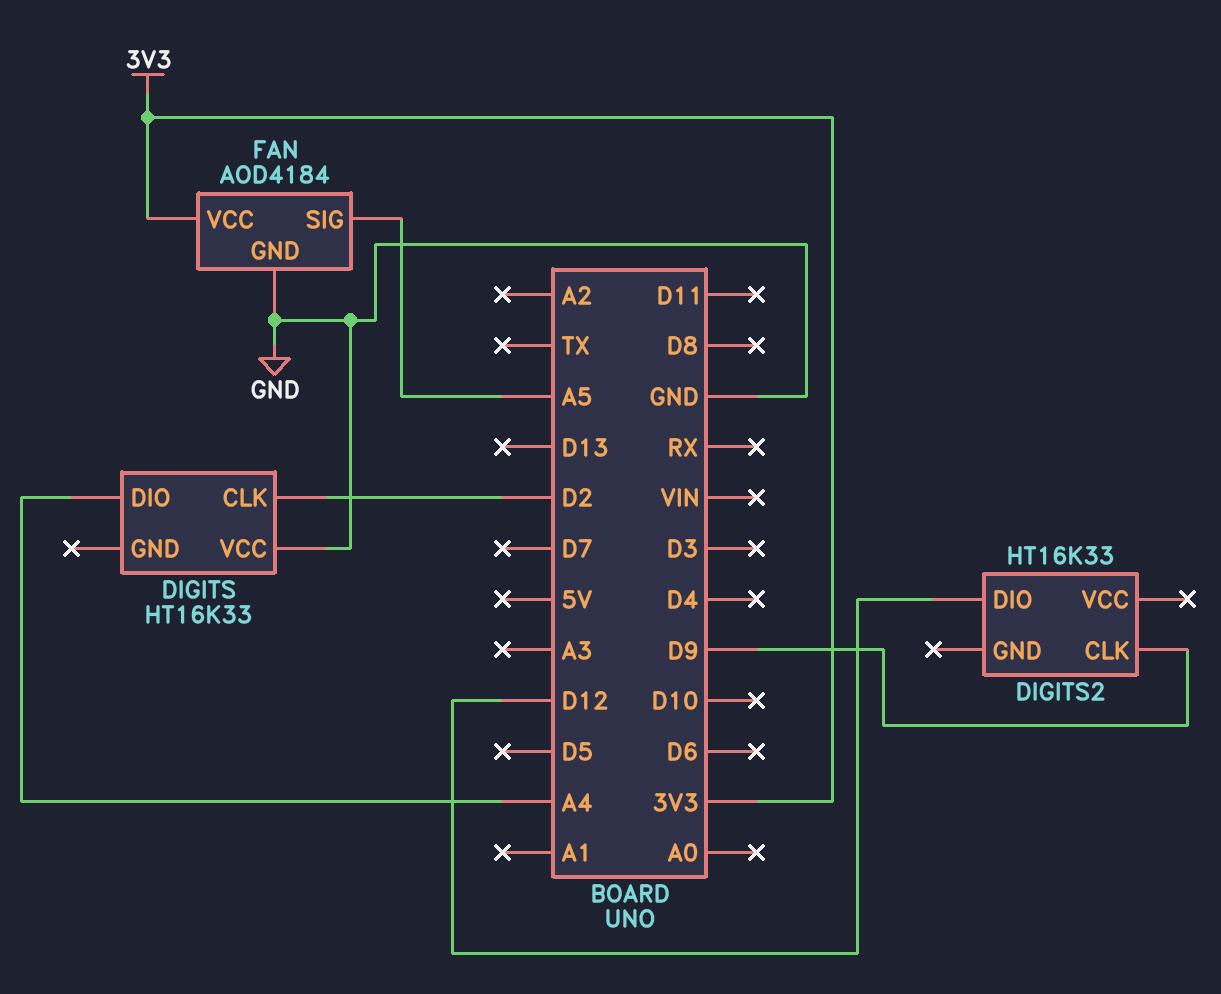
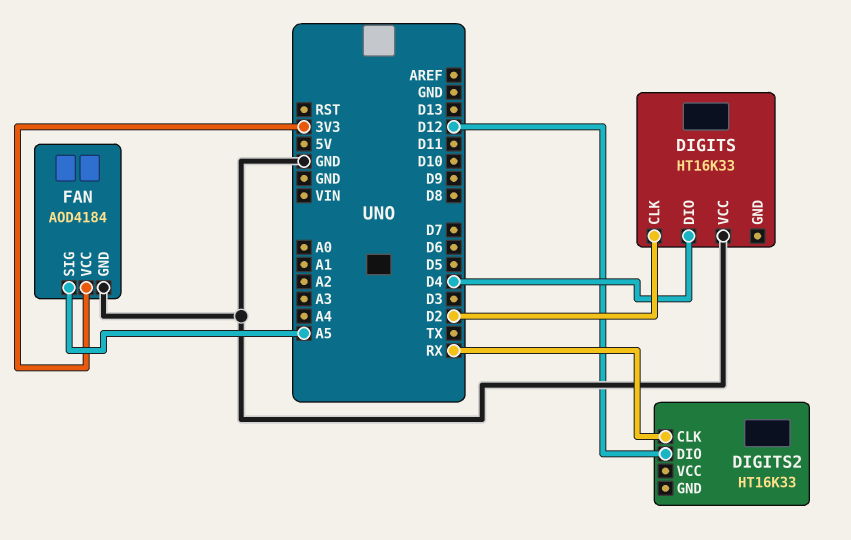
DIGITS pin DIO: A4 -> D4
DIGITS2 pin CLK: D9 -> RX

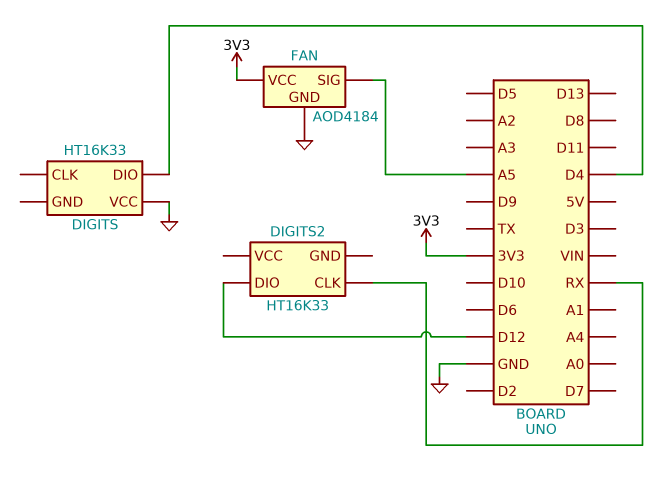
DIGITS pin CLK: D2 -> none

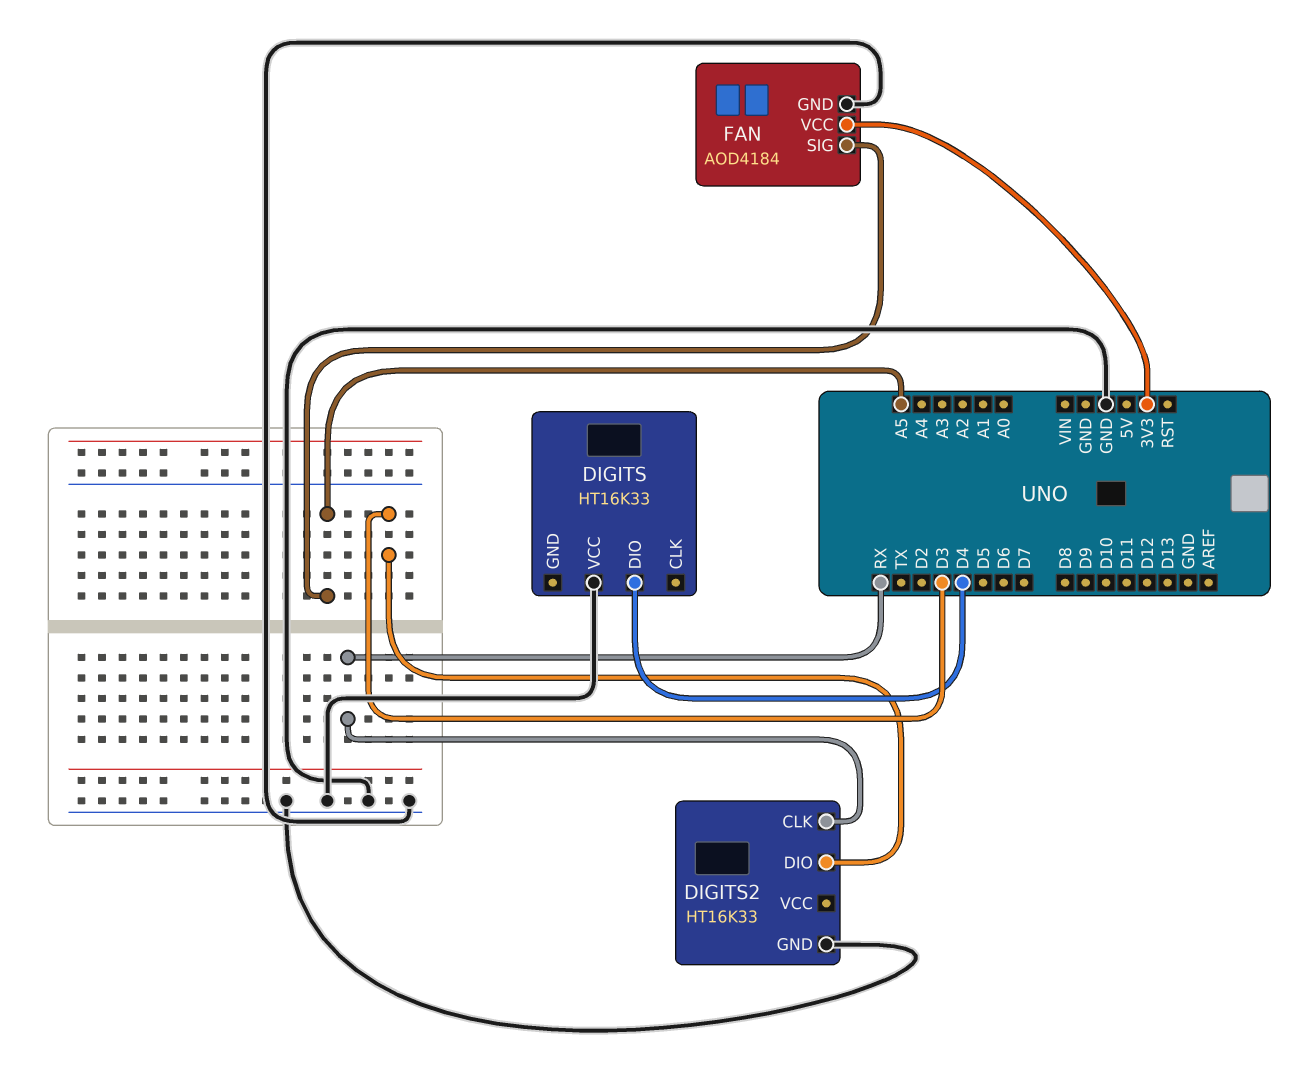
DIGITS2 pin DIO: D12 -> D3
DIGITS2 pin GND: none -> GND

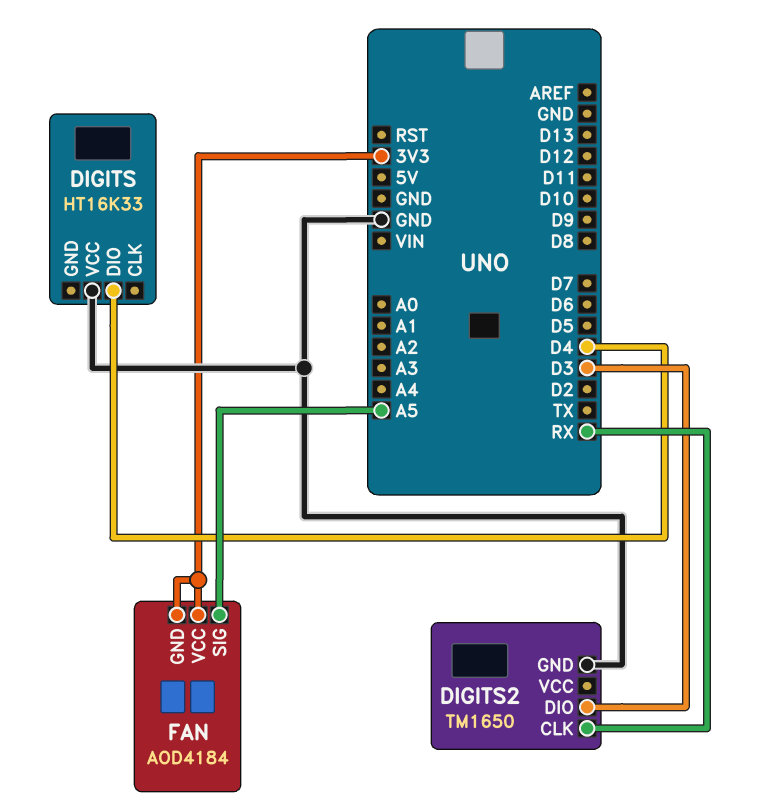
DIGITS2: HT16K33 -> TM1650
FAN pin GND: GND -> 3V3

